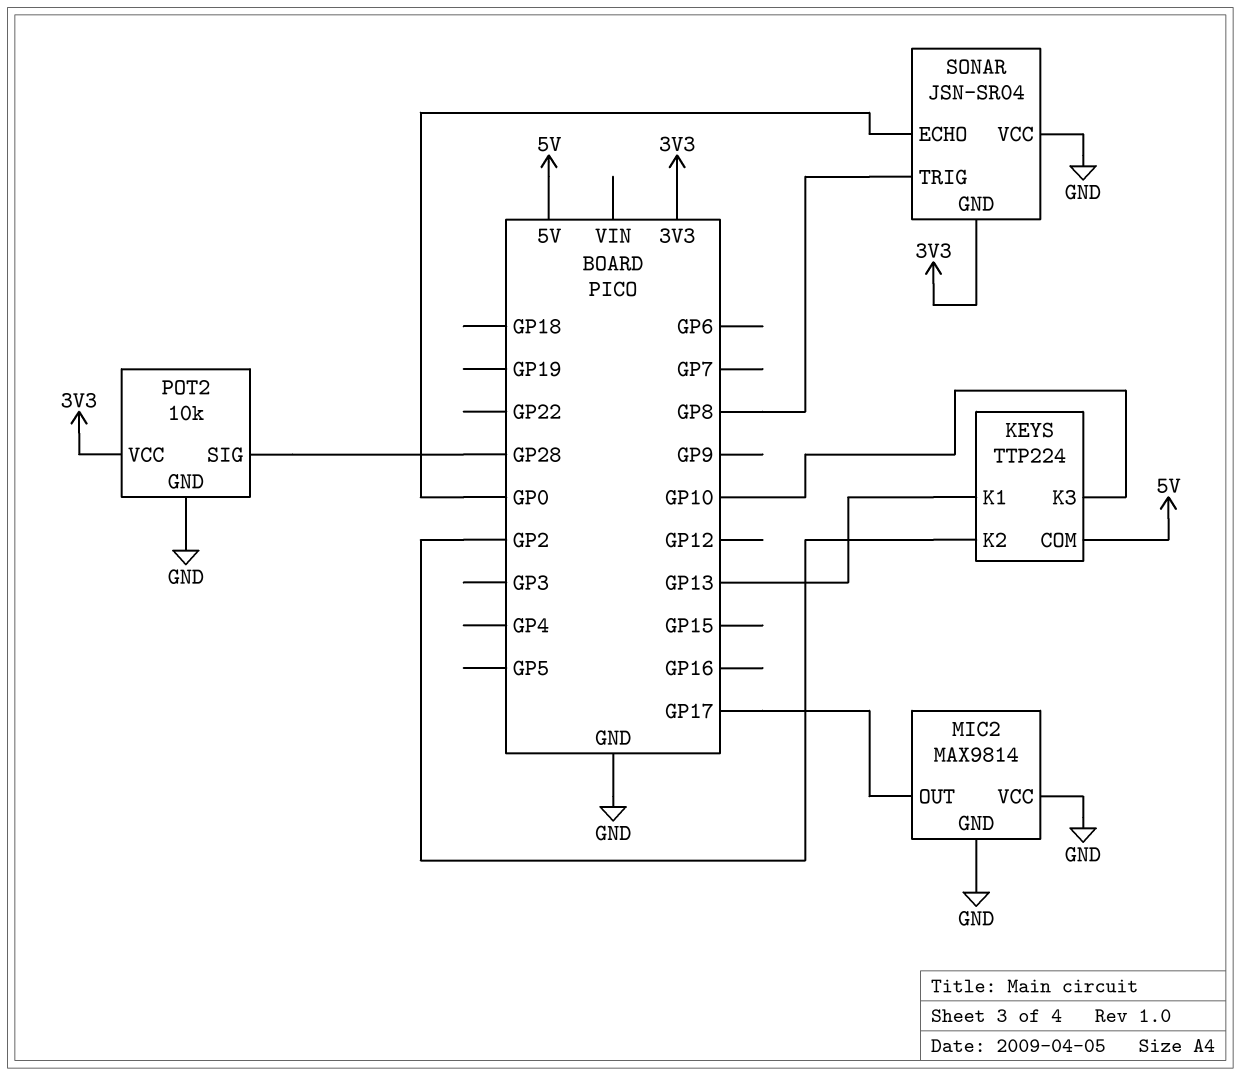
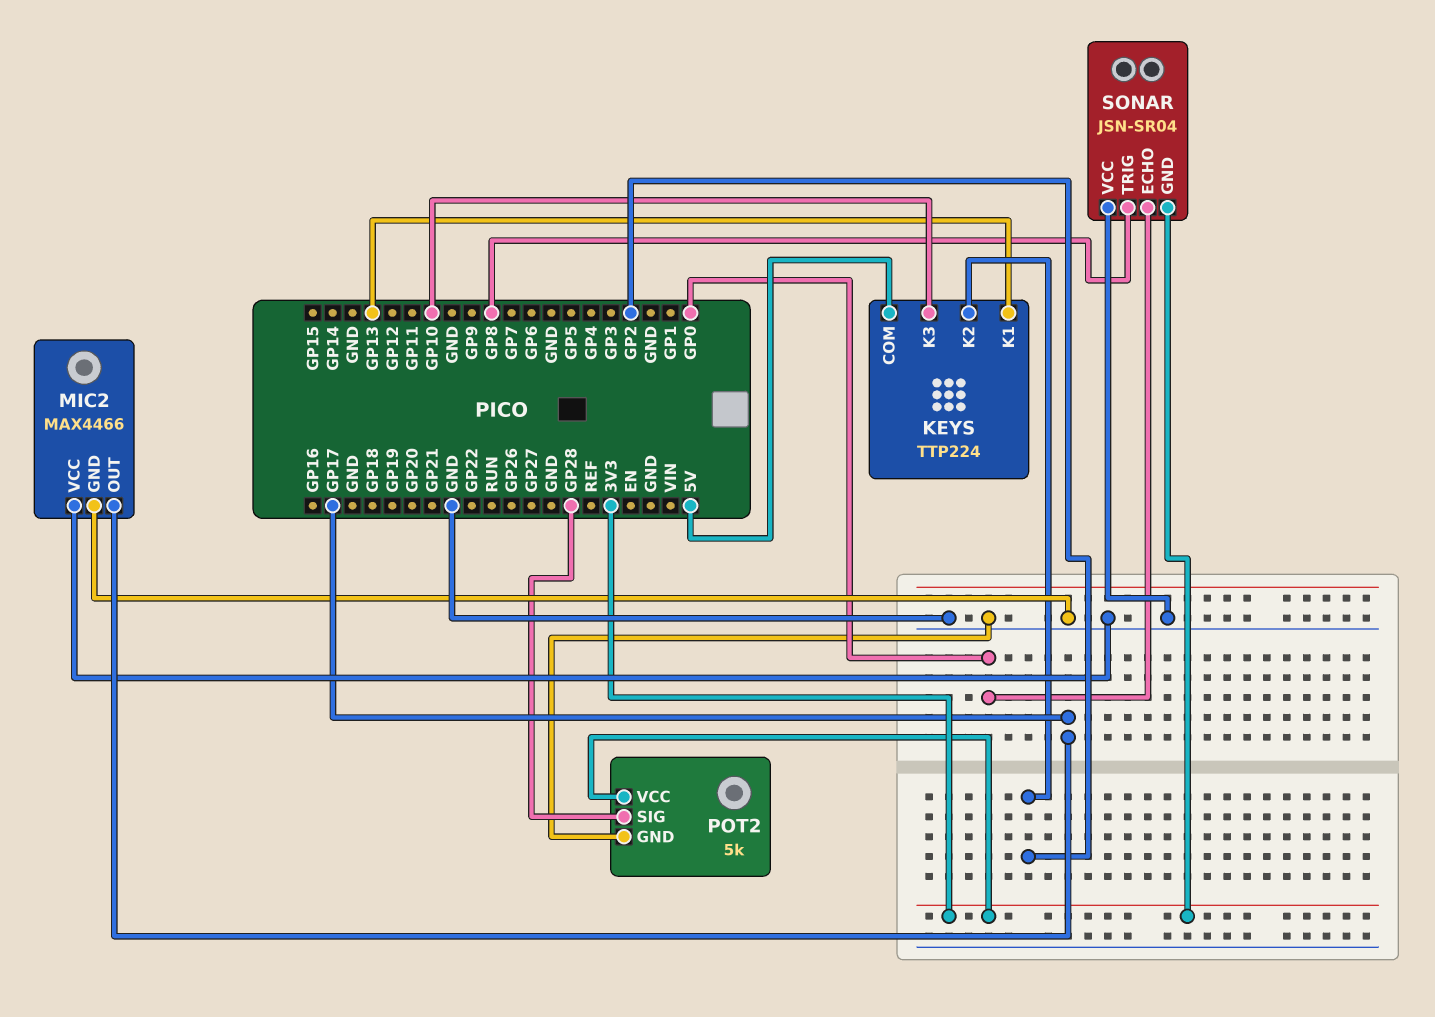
MIC2: MAX9814 -> MAX4466
POT2: 10k -> 5k

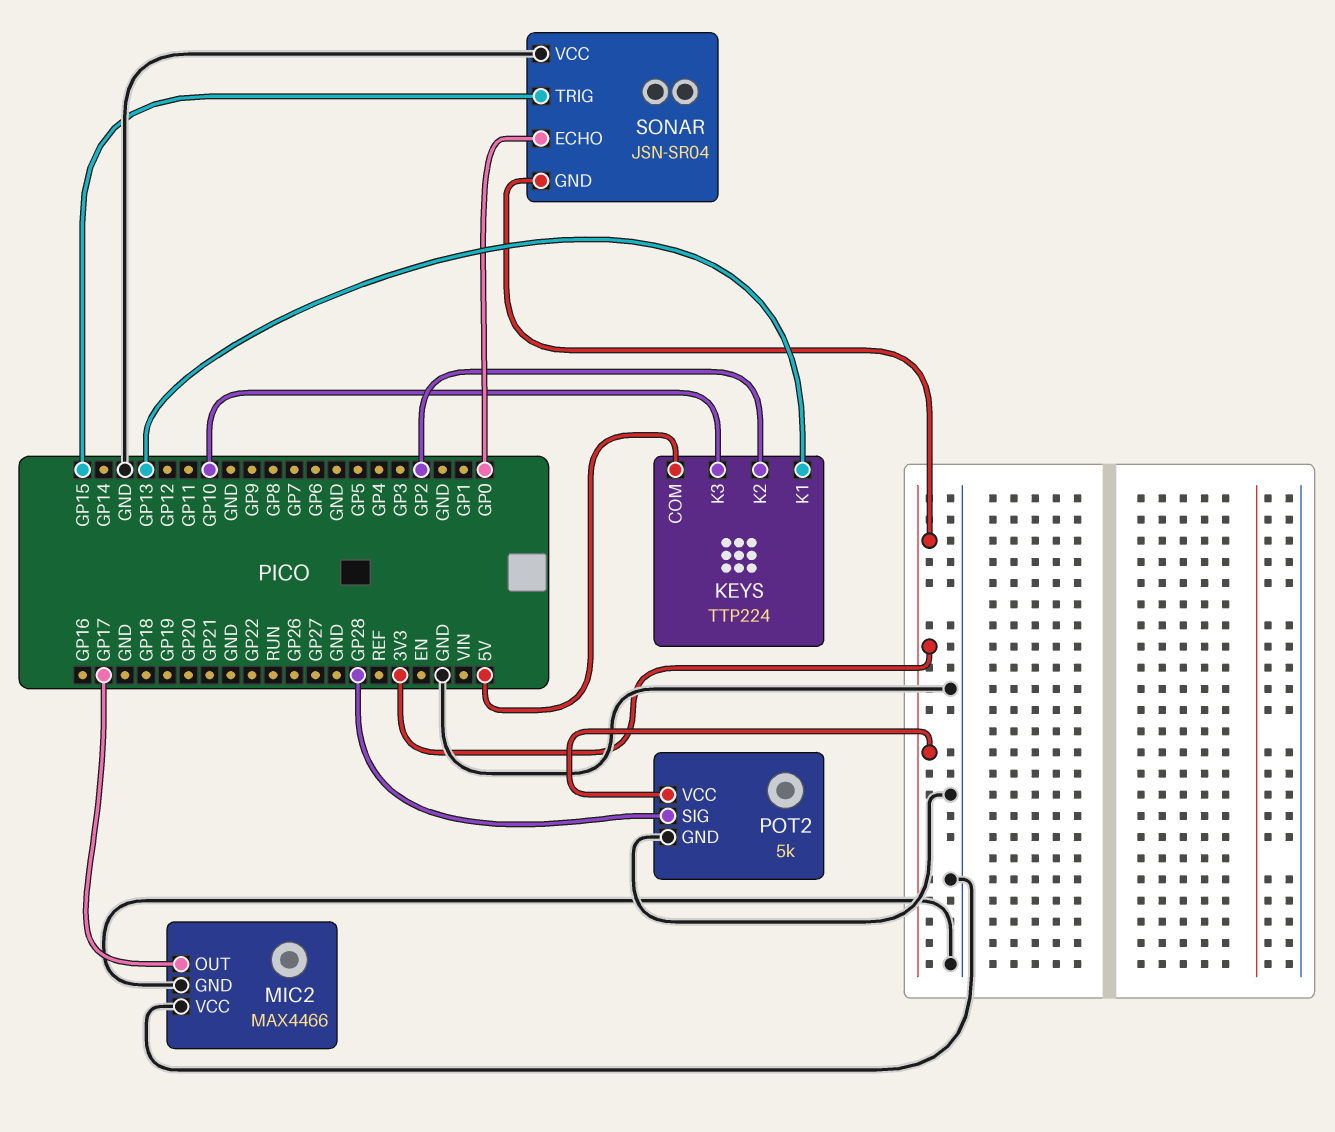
SONAR pin TRIG: GP8 -> GP15

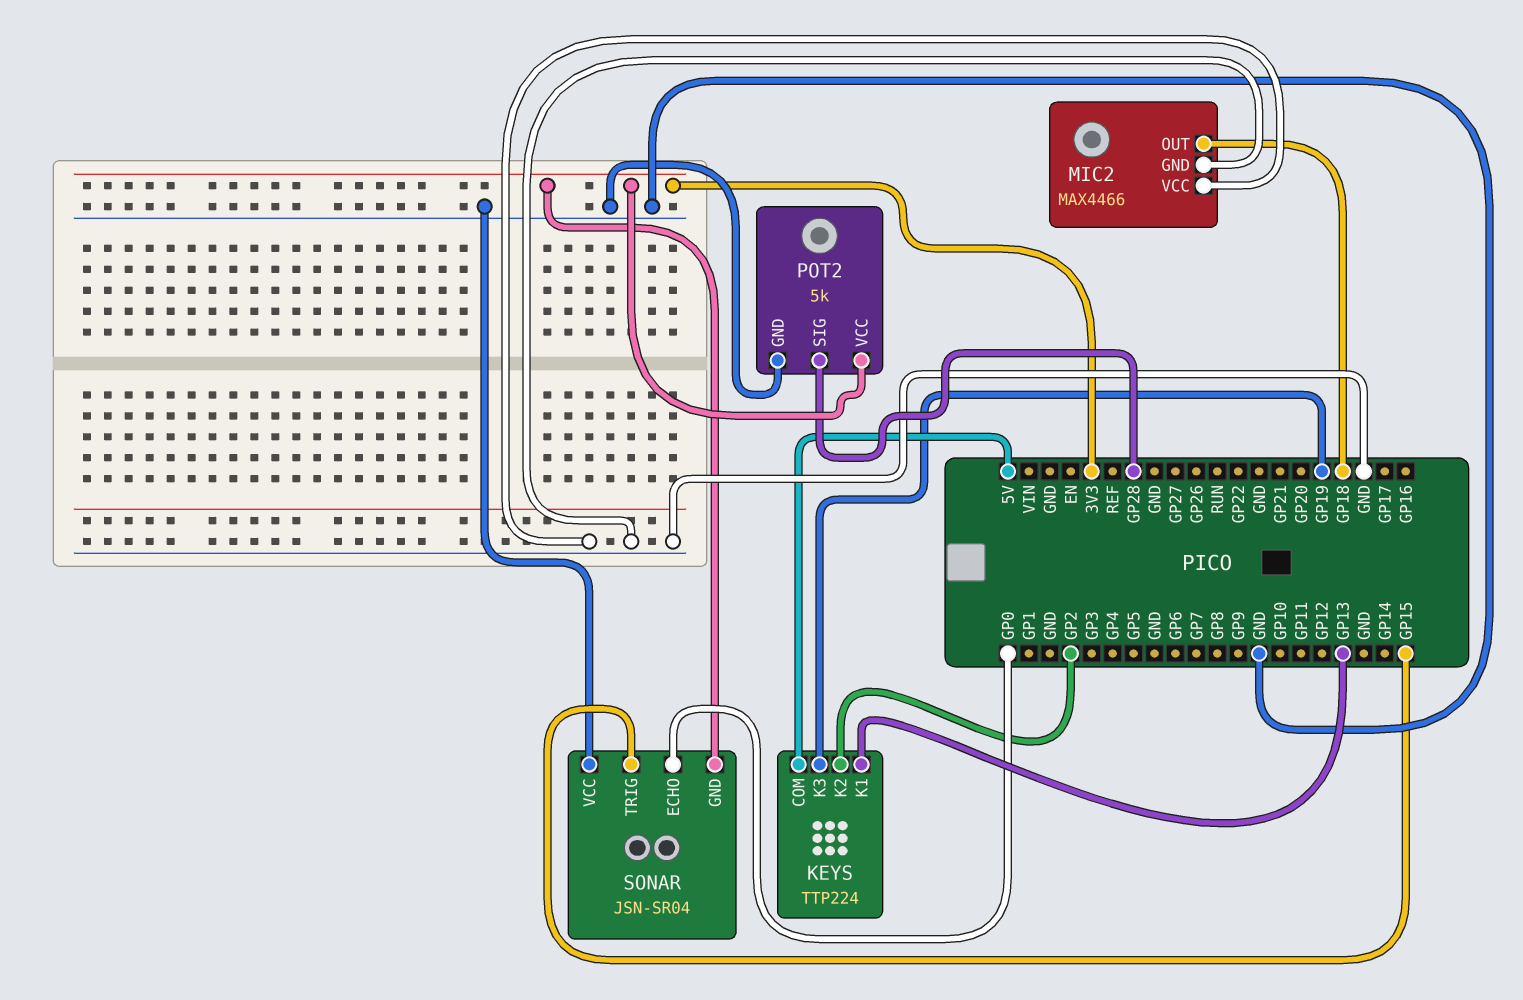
KEYS pin K3: GP10 -> GP19
MIC2 pin OUT: GP17 -> GP18

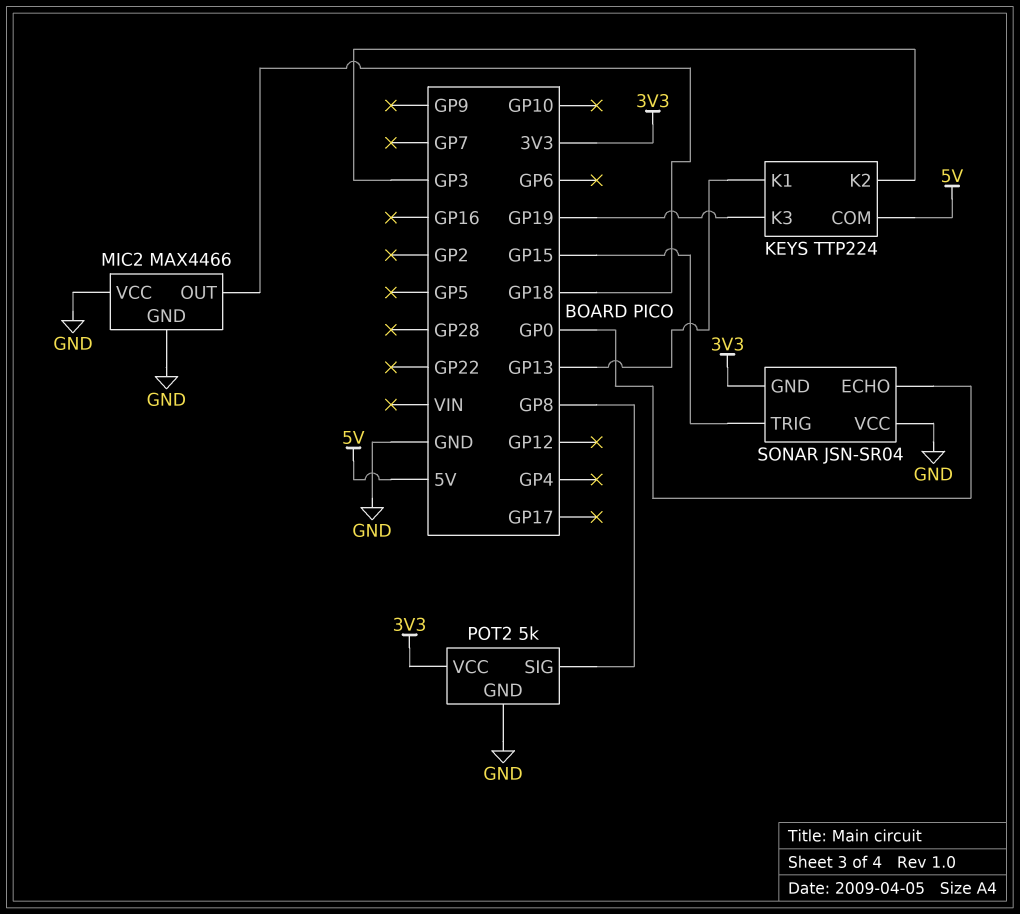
KEYS pin K2: GP2 -> GP3
POT2 pin SIG: GP28 -> GP8

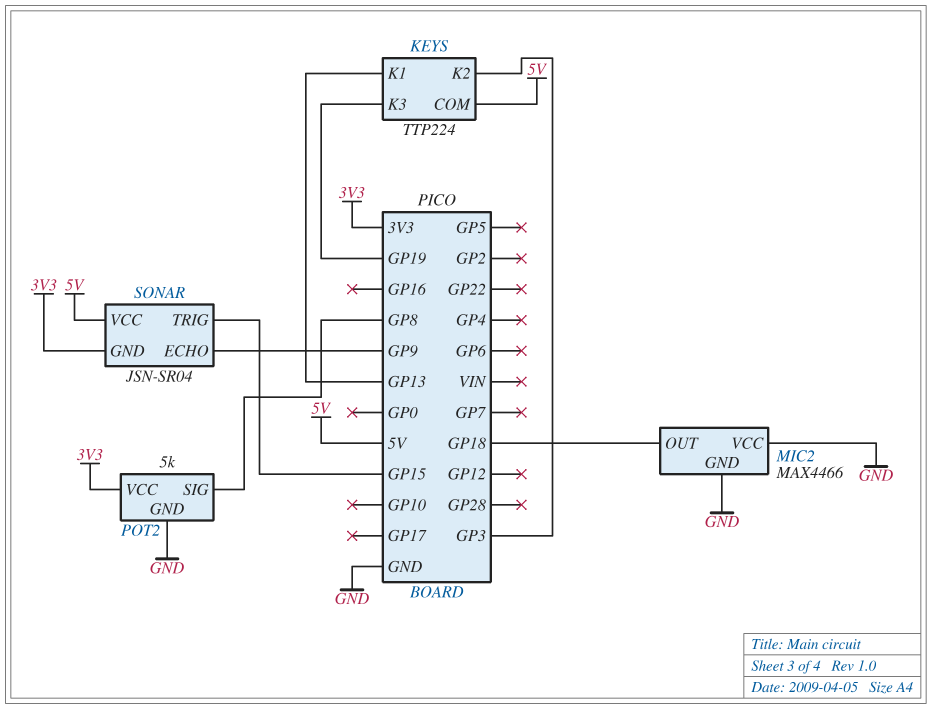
SONAR pin ECHO: GP0 -> GP9
SONAR pin VCC: GND -> 5V

